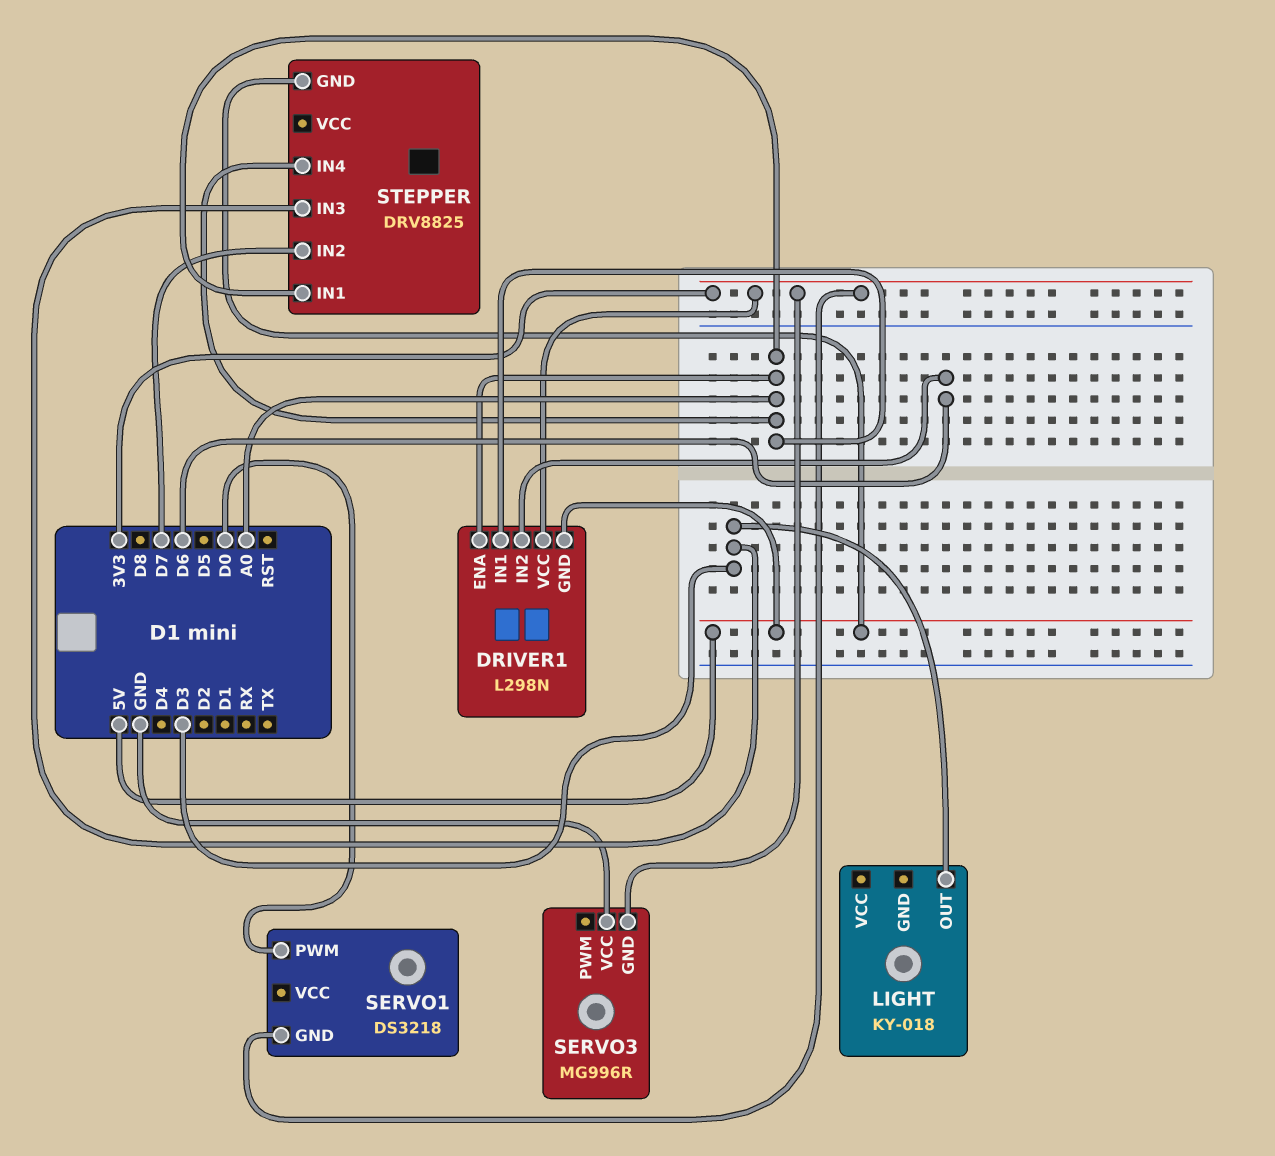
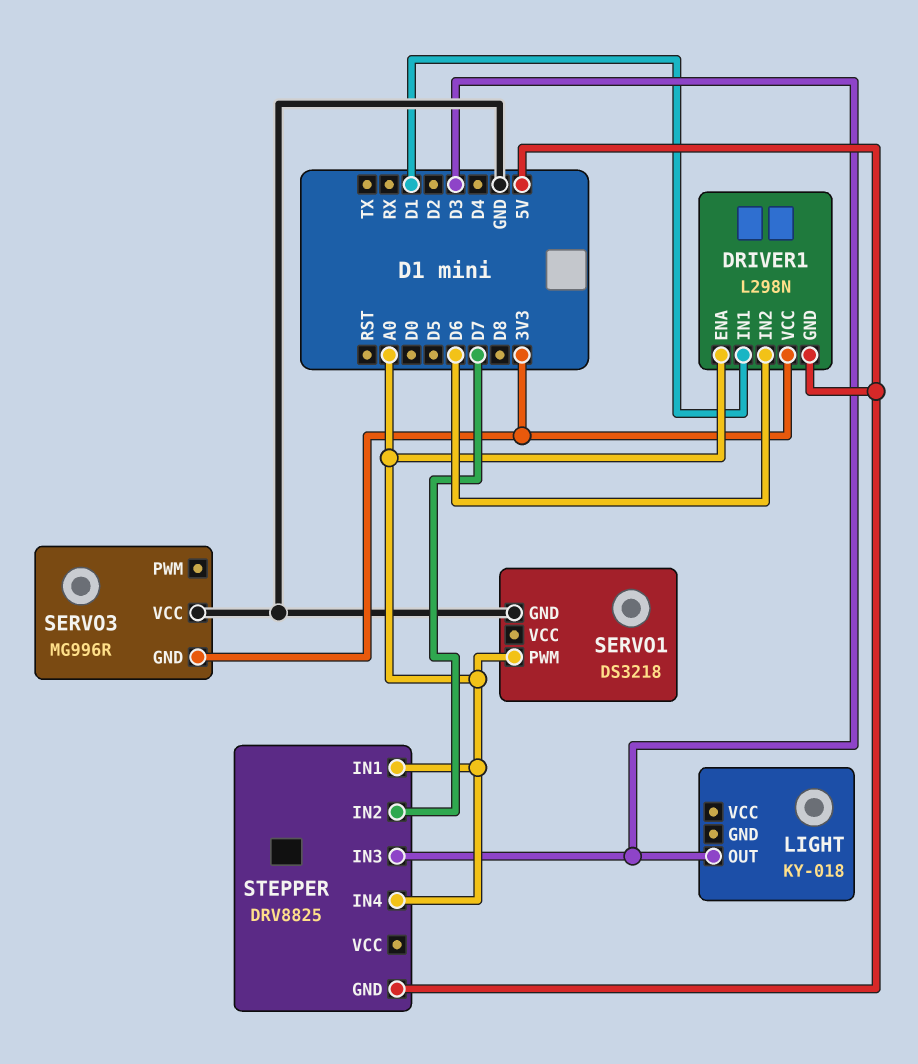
DRIVER1 pin IN1: A0 -> D1
SERVO1 pin GND: 3V3 -> GND
SERVO1 pin PWM: D0 -> A0

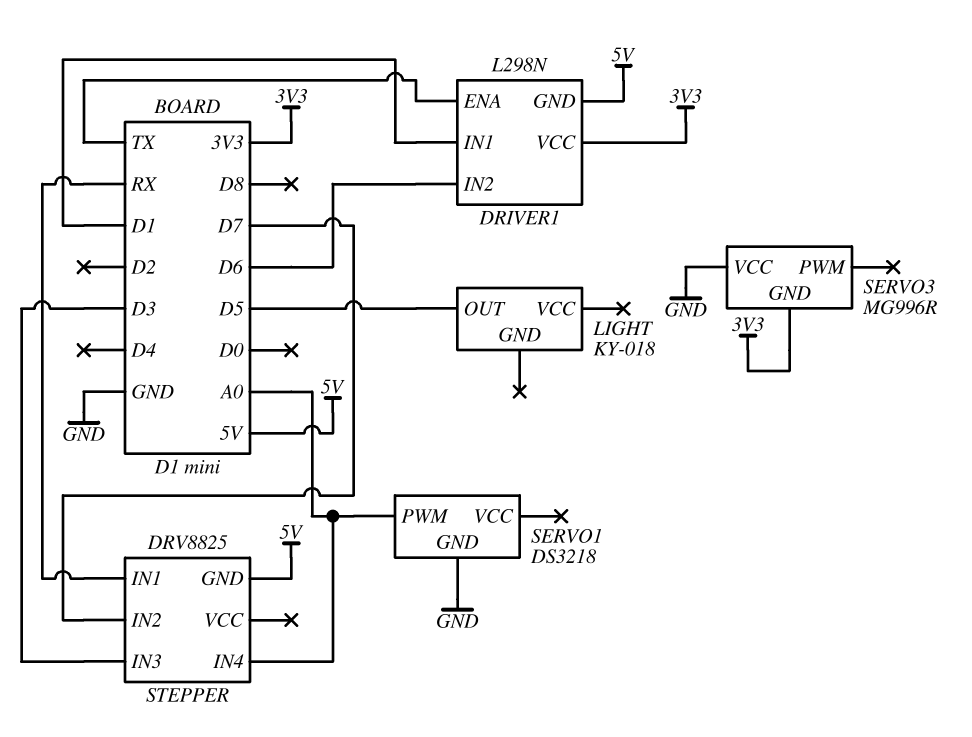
DRIVER1 pin ENA: A0 -> TX
LIGHT pin OUT: D3 -> D5
STEPPER pin IN1: A0 -> RX

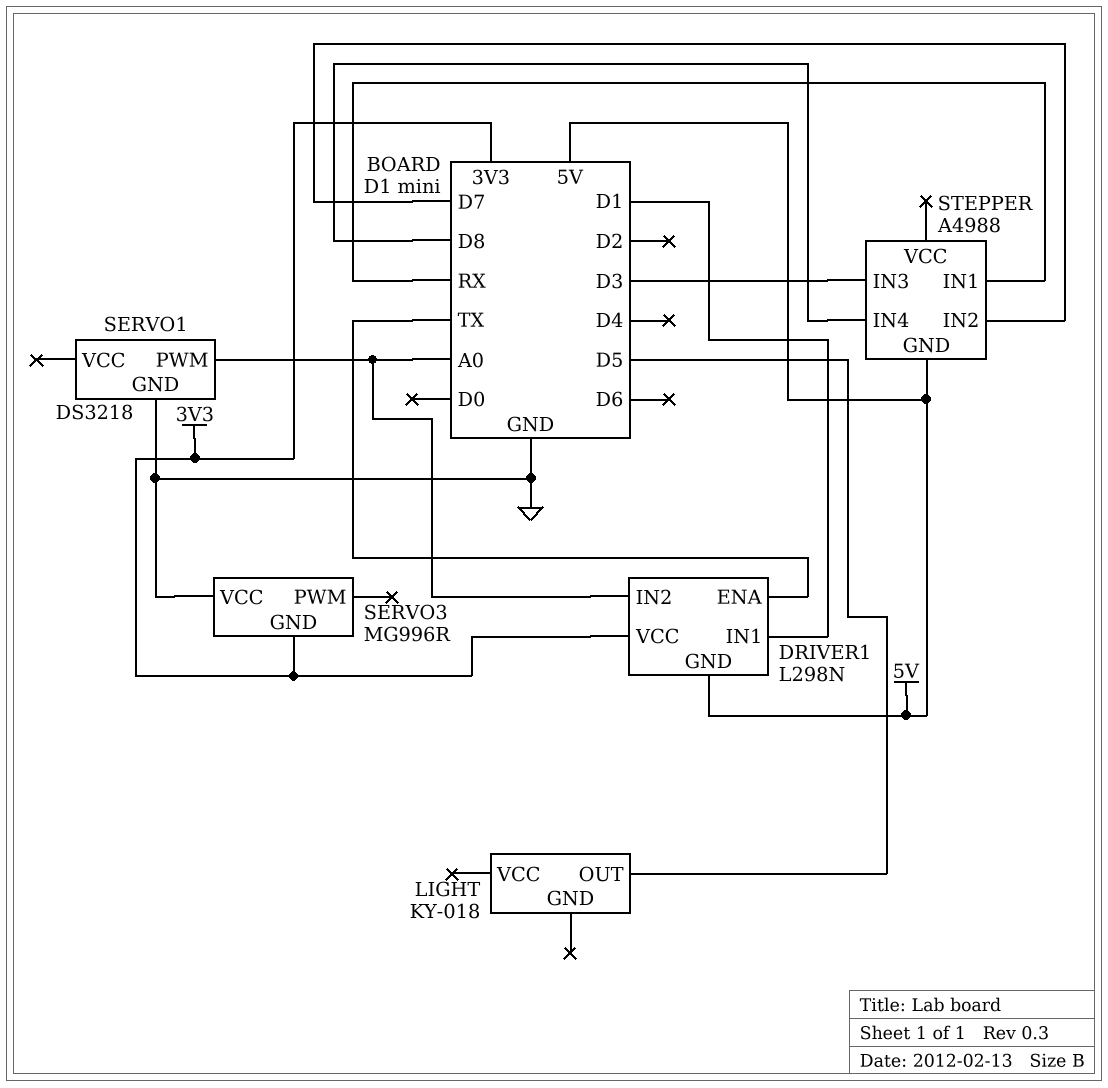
DRIVER1 pin IN2: D6 -> A0
STEPPER: DRV8825 -> A4988
STEPPER pin IN4: A0 -> D8

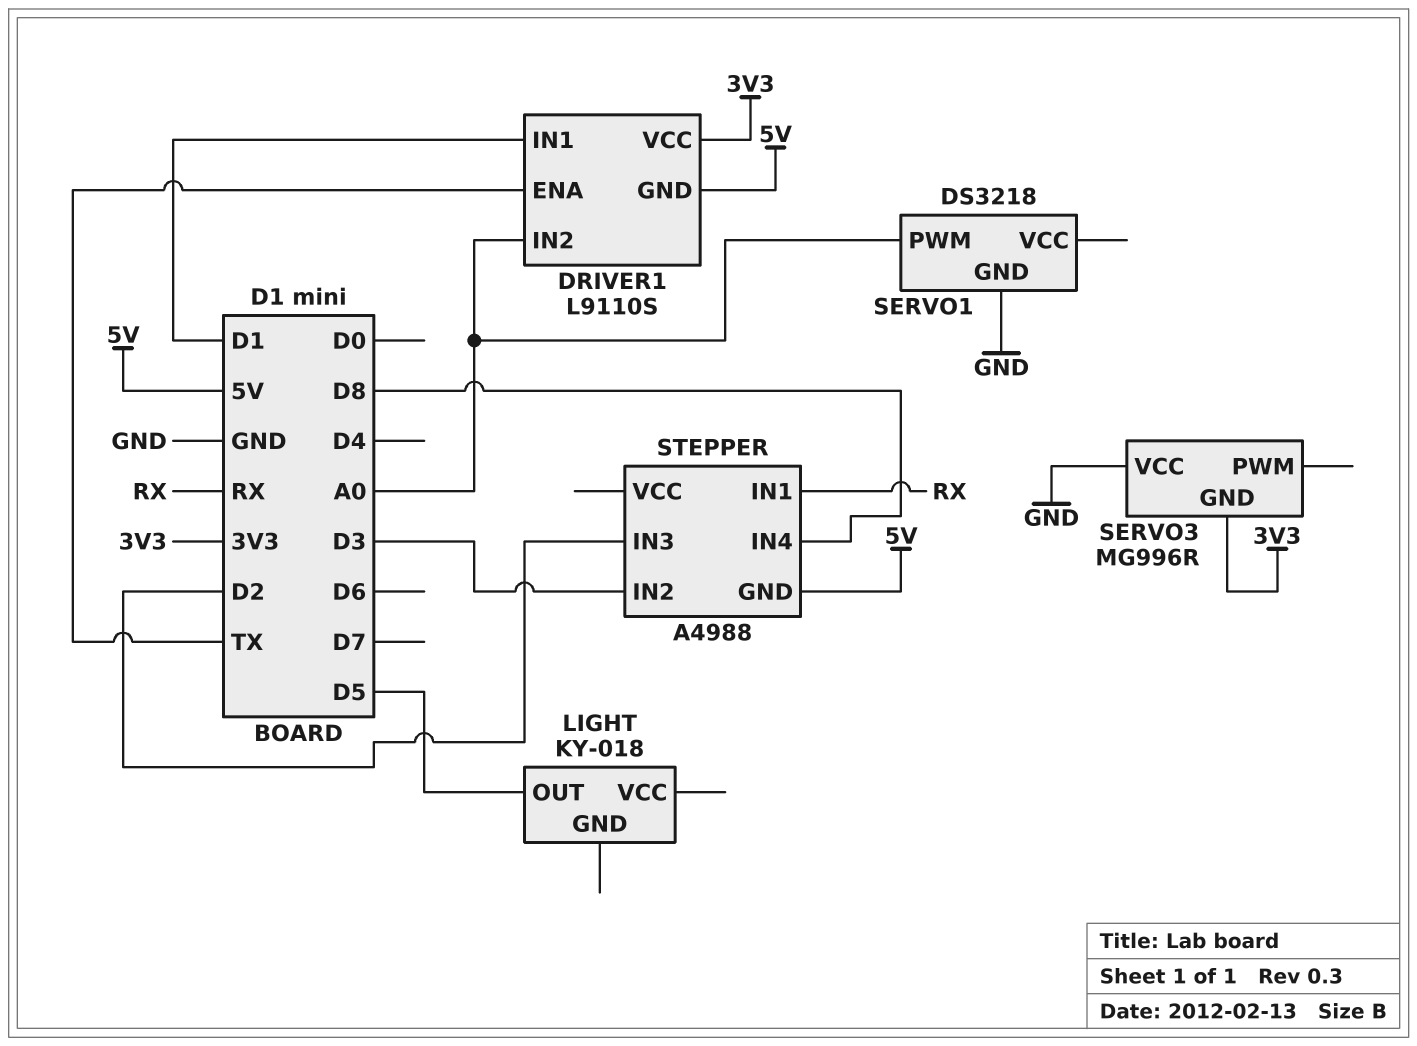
DRIVER1: L298N -> L9110S
STEPPER pin IN2: D7 -> D3
STEPPER pin IN3: D3 -> D2

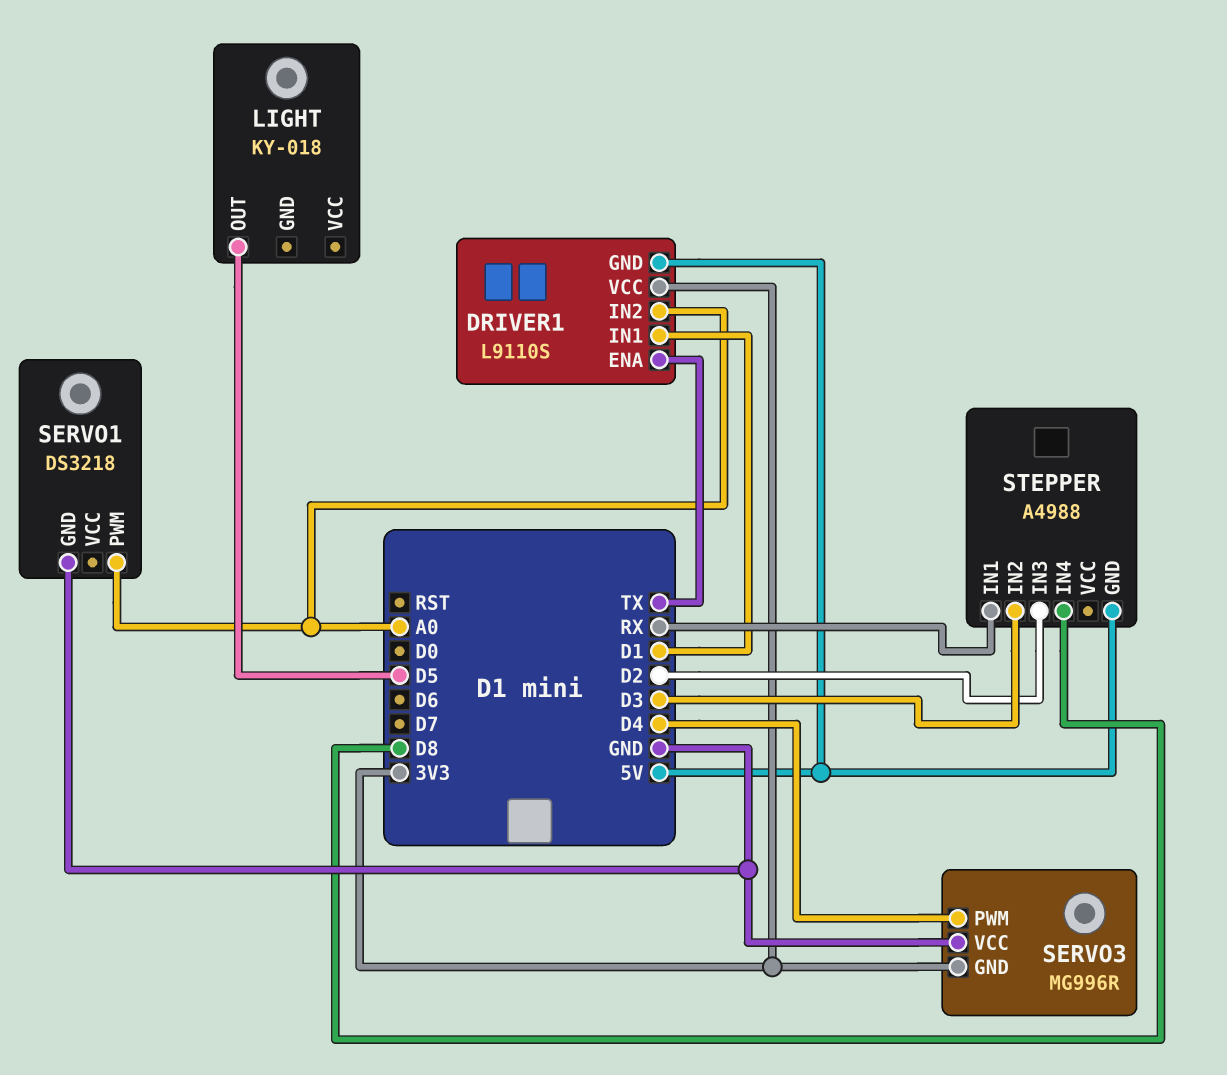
SERVO3 pin PWM: none -> D4

